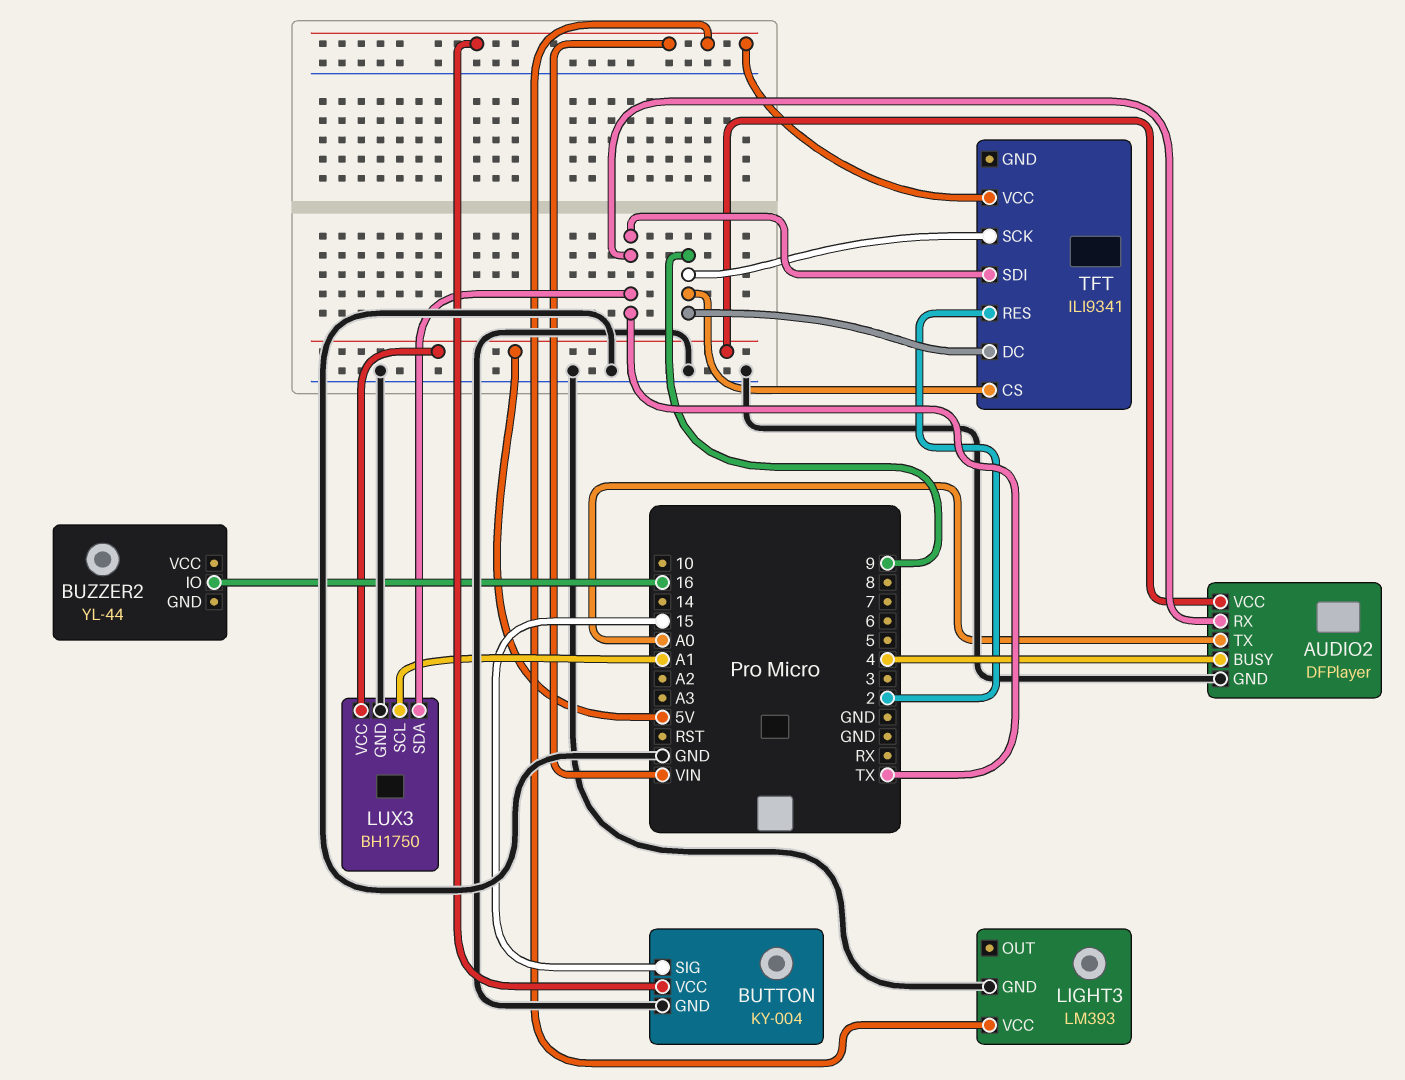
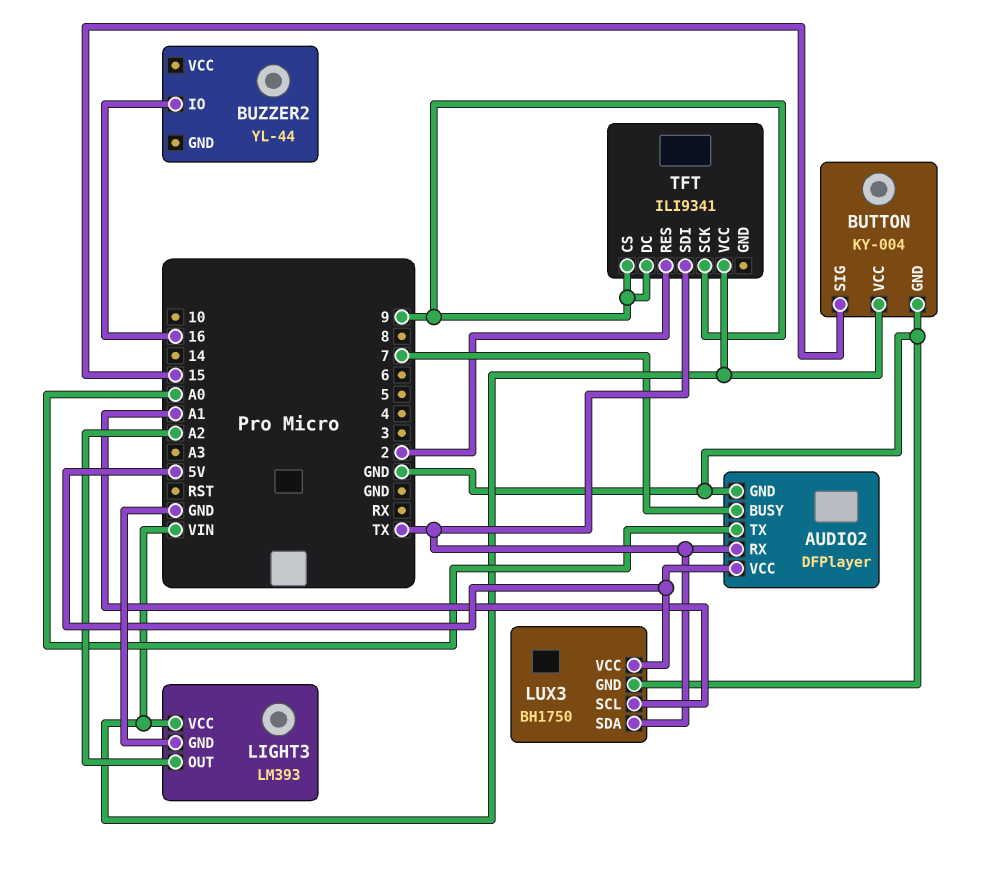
AUDIO2 pin BUSY: 4 -> 7
LIGHT3 pin OUT: none -> A2

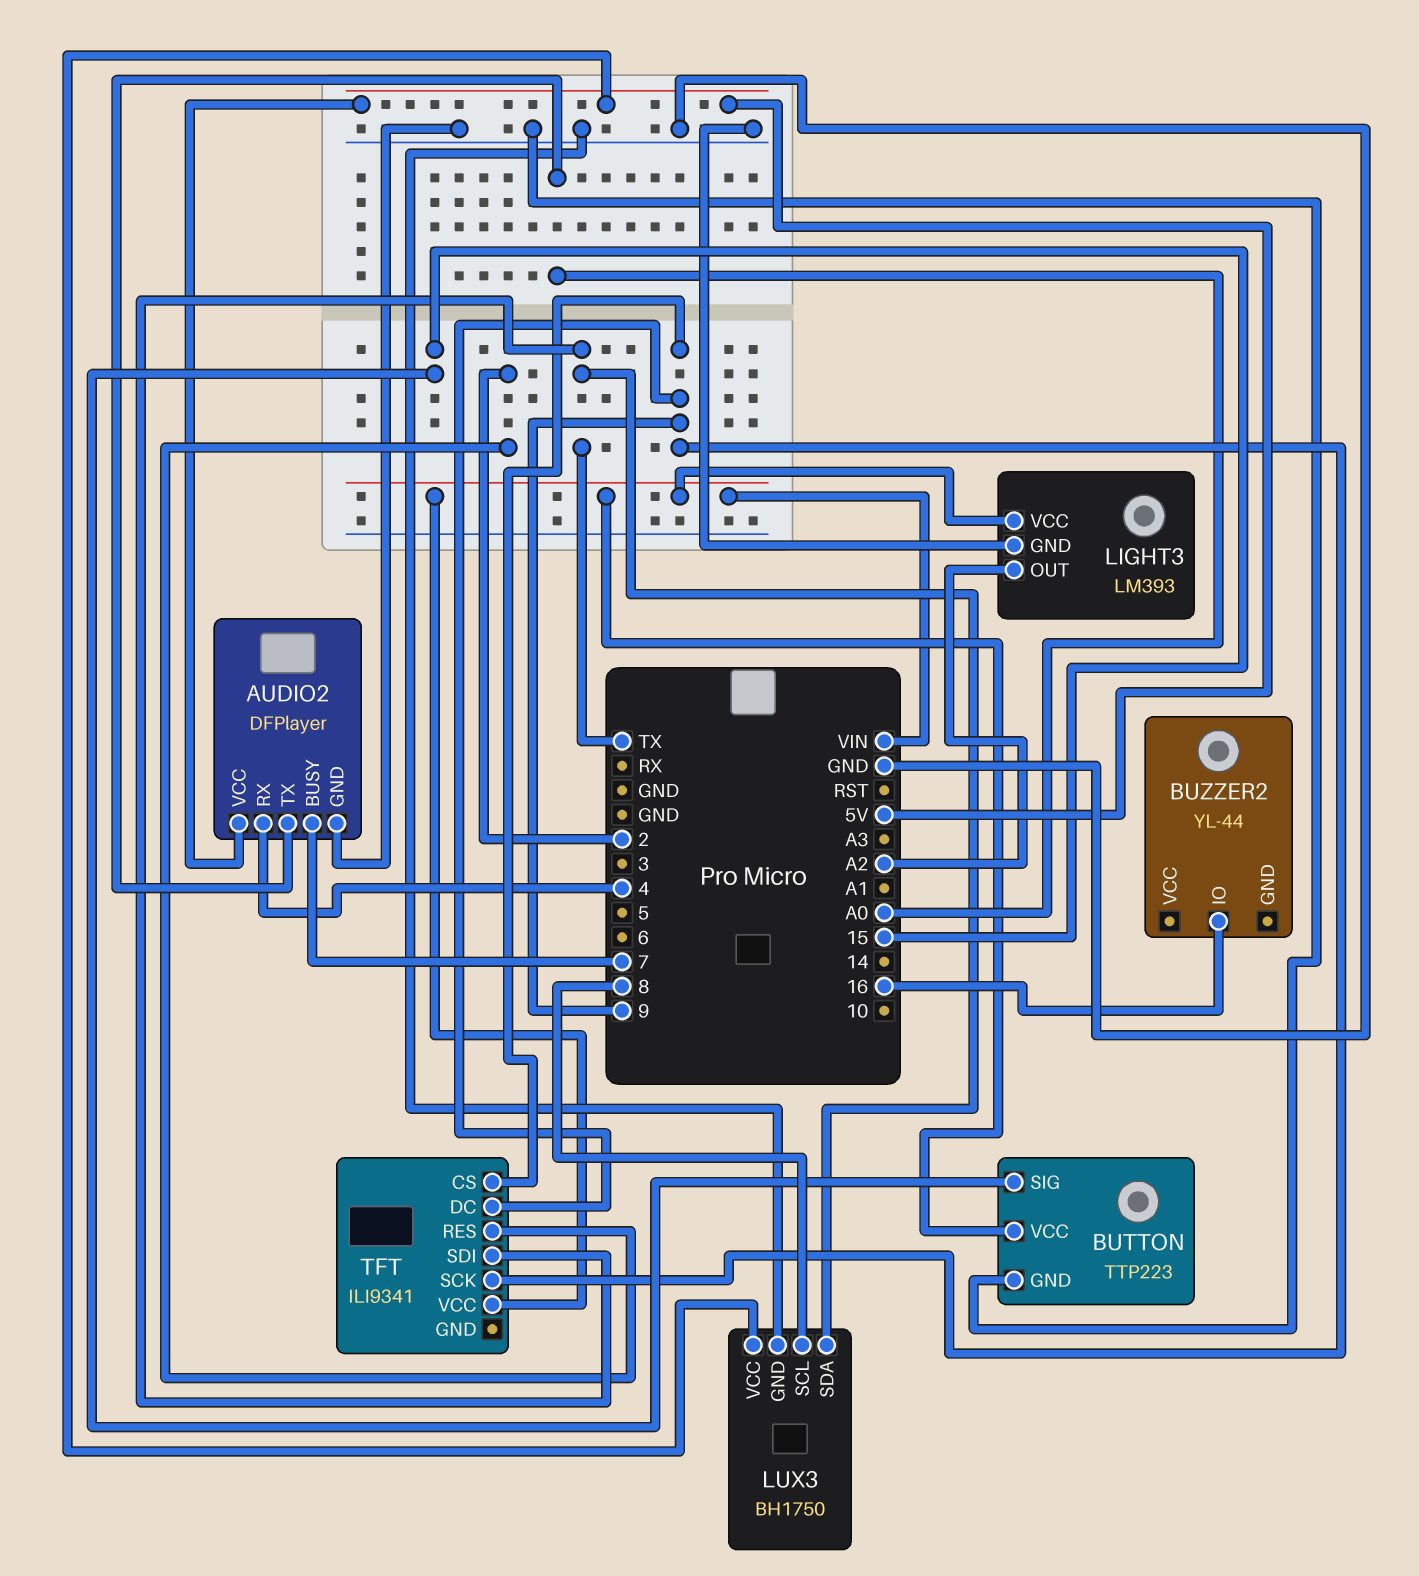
AUDIO2 pin RX: TX -> 4
BUTTON: KY-004 -> TTP223
LUX3 pin SCL: A1 -> 8

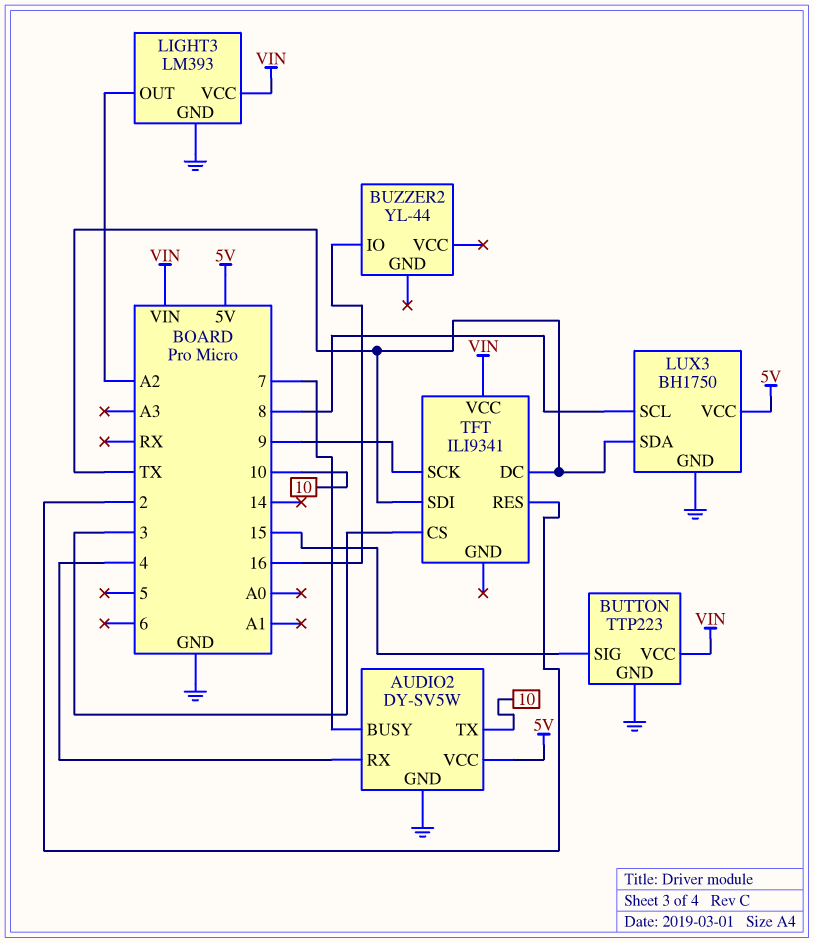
AUDIO2: DFPlayer -> DY-SV5W
AUDIO2 pin TX: A0 -> 10
TFT pin CS: 9 -> 3
TFT pin DC: 9 -> TX

